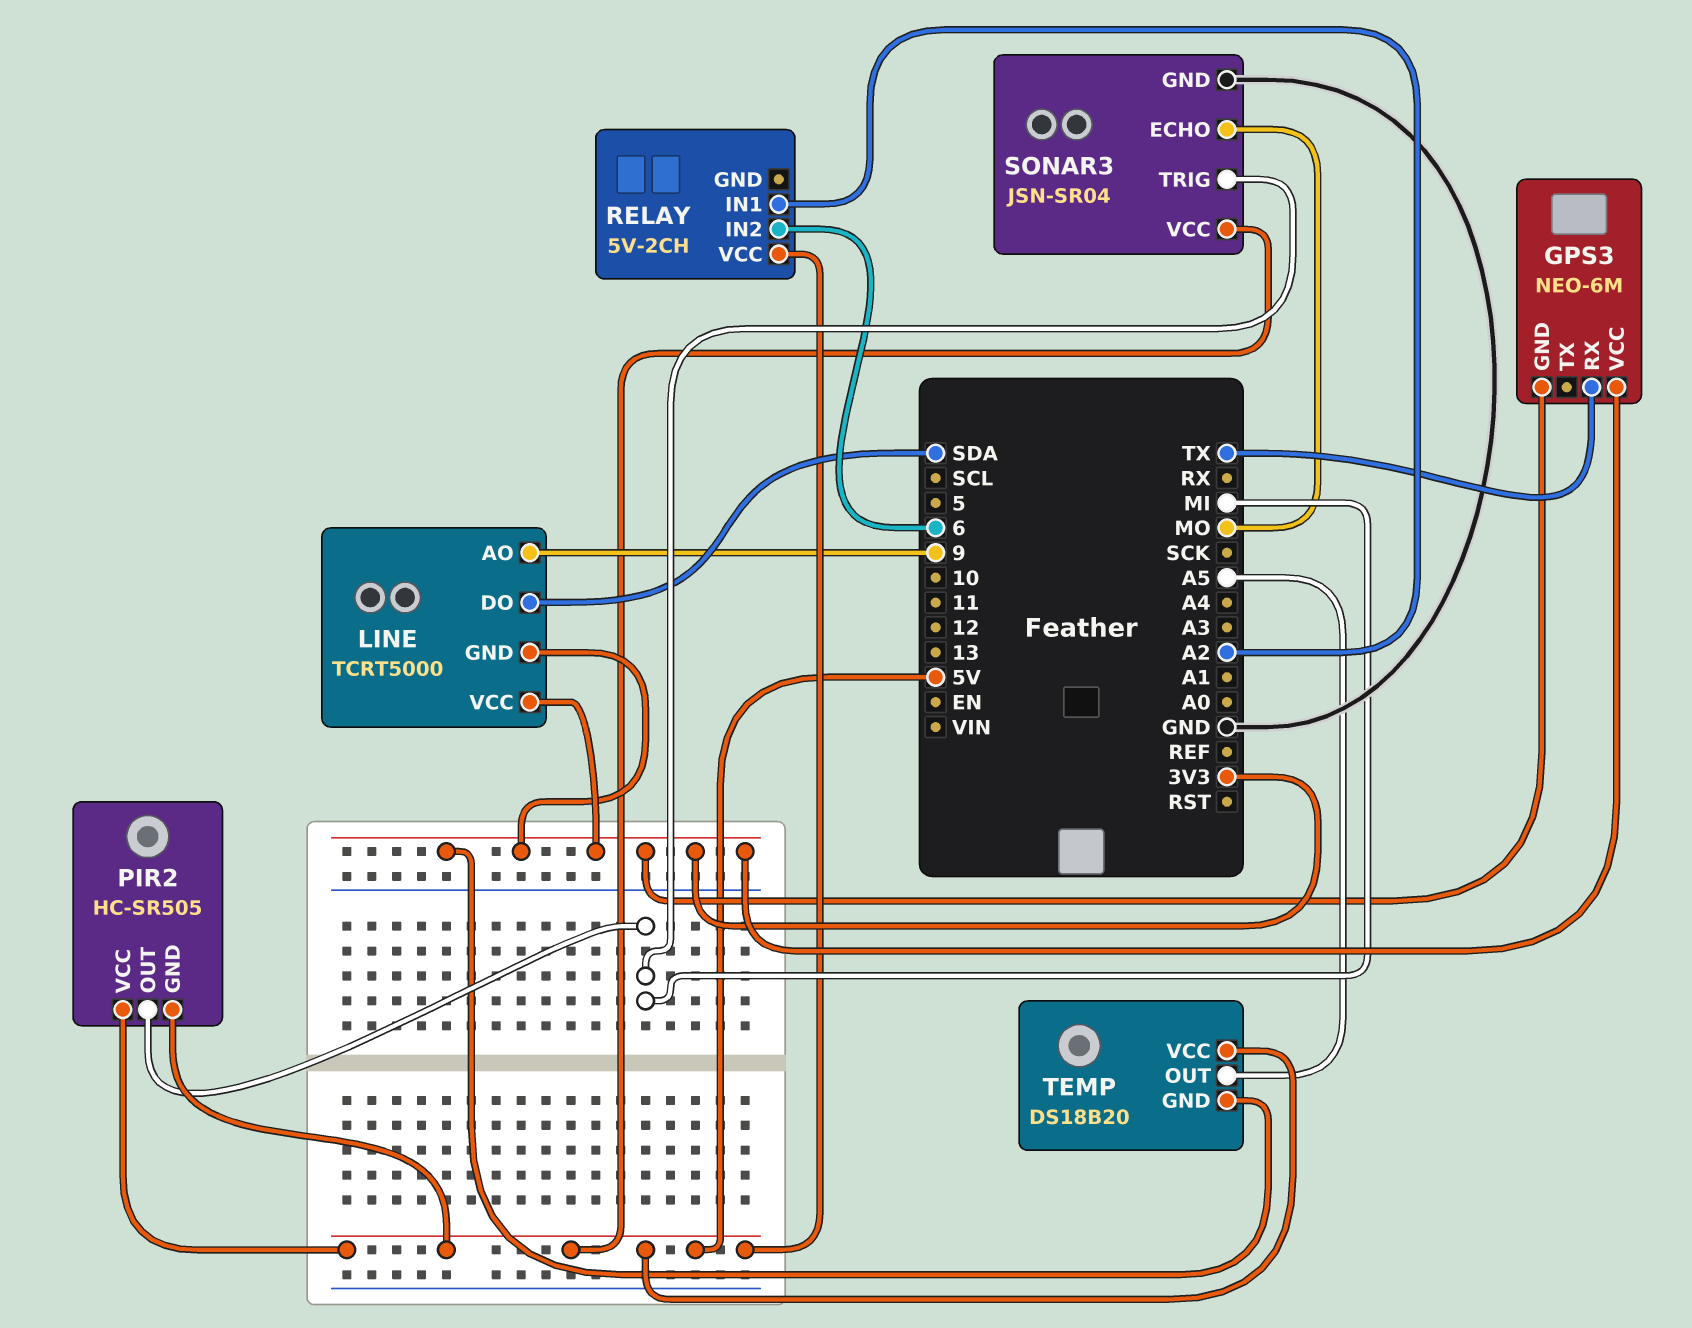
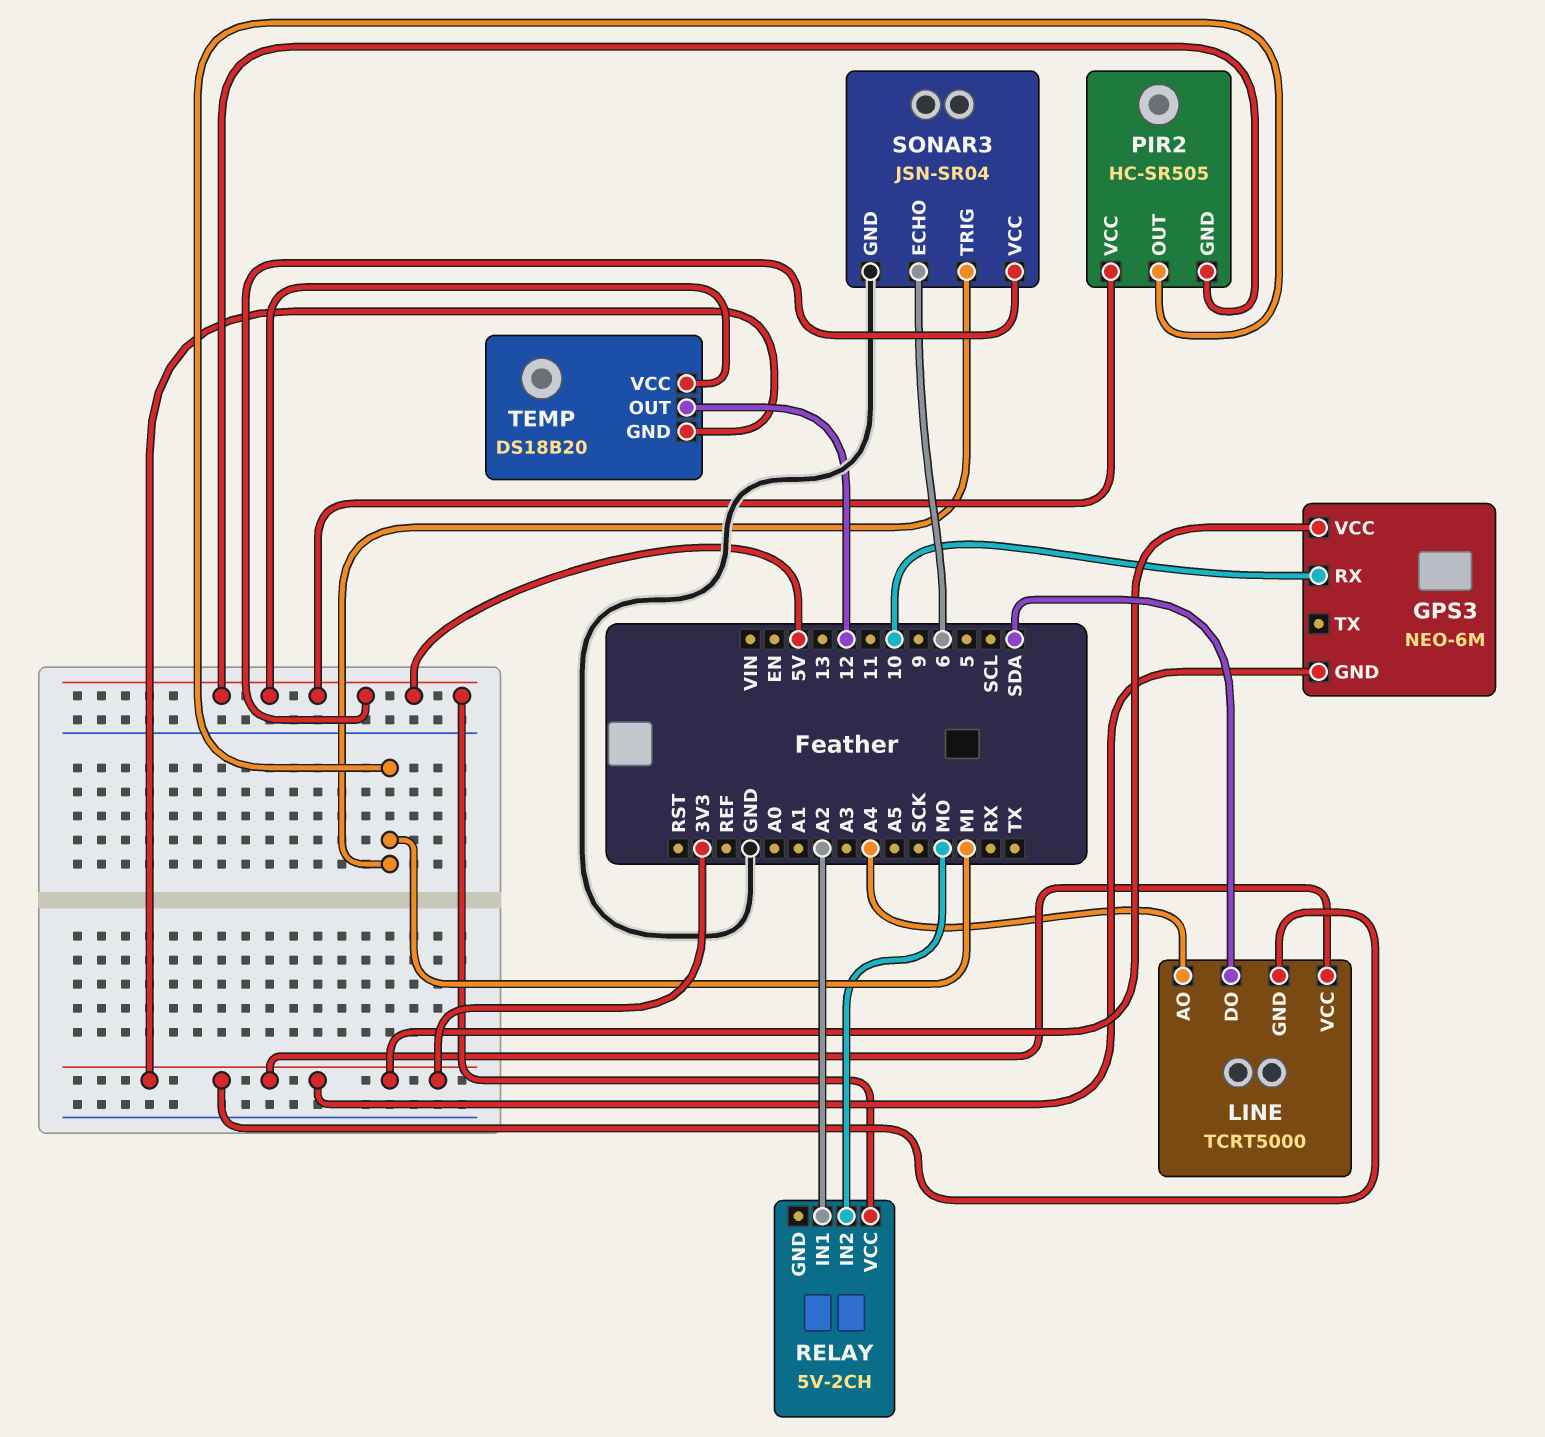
GPS3 pin RX: TX -> 10
LINE pin AO: 9 -> A4
RELAY pin IN2: 6 -> MO
SONAR3 pin ECHO: MO -> 6
TEMP pin OUT: A5 -> 12

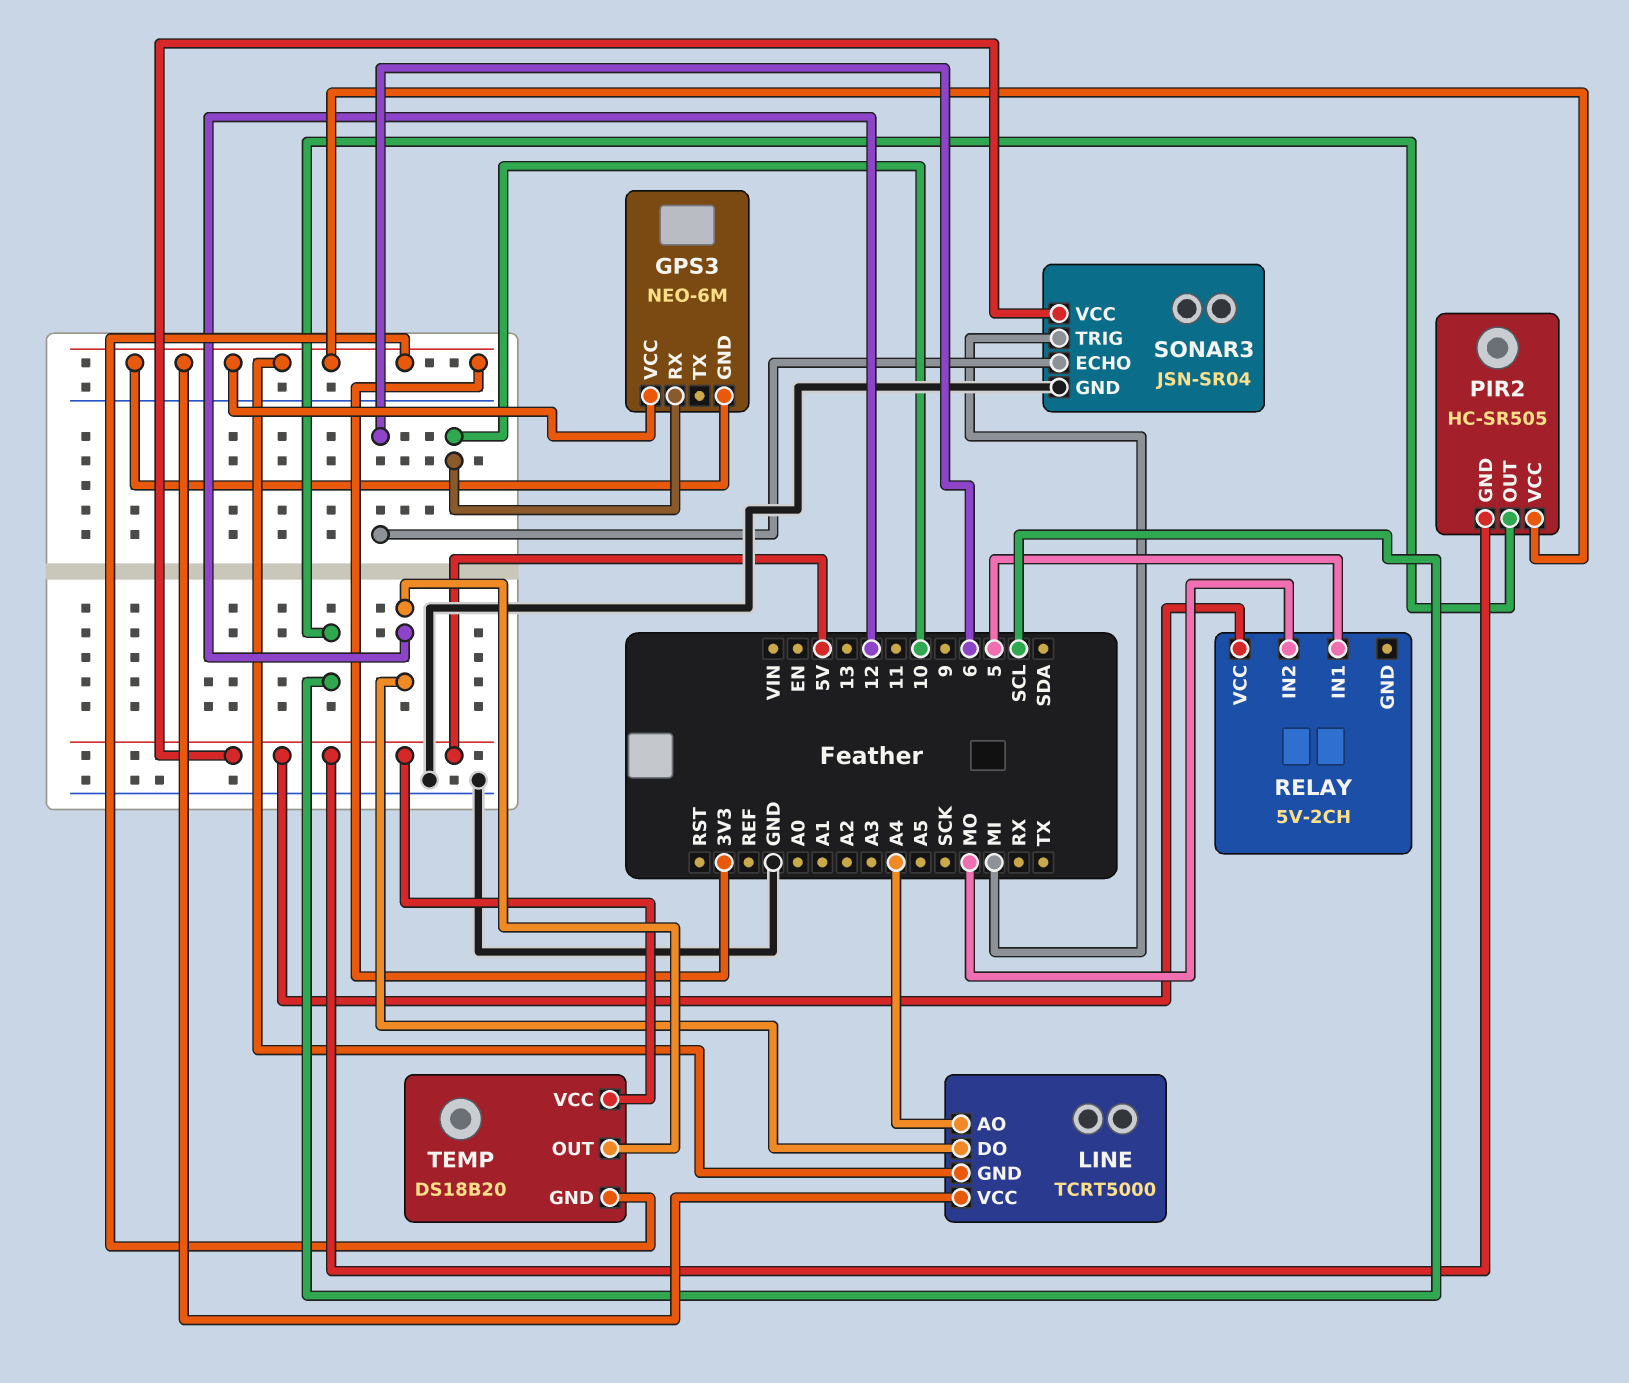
LINE pin DO: SDA -> 12
PIR2 pin OUT: MI -> SCL
PIR2 pin VCC: 5V -> 3V3
RELAY pin IN1: A2 -> 5

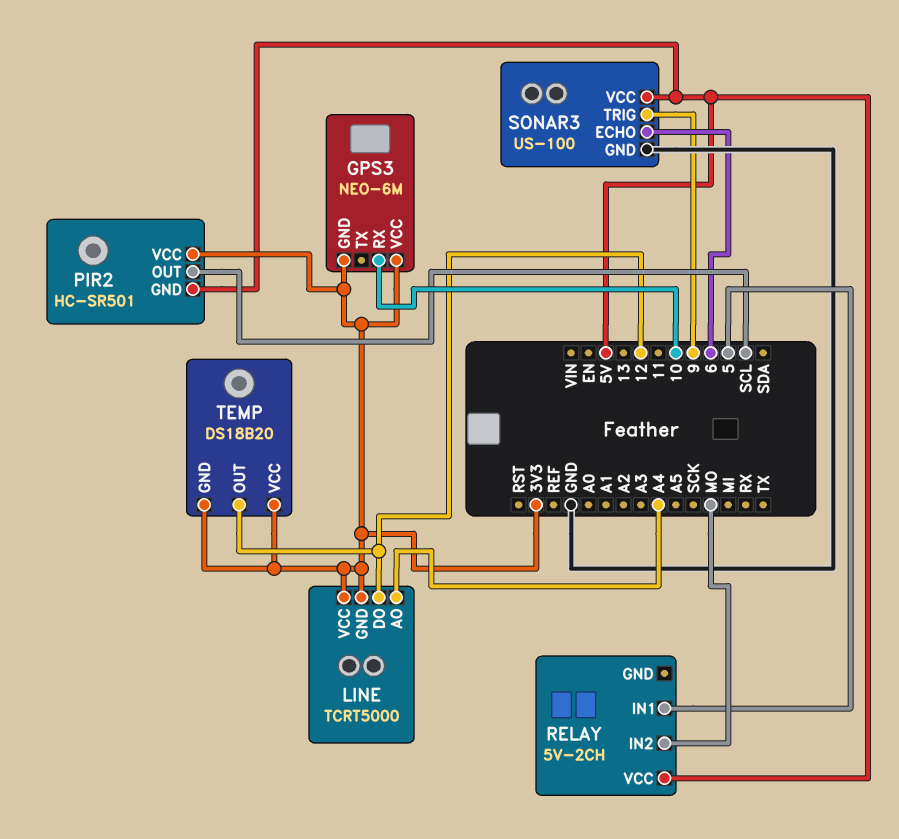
PIR2: HC-SR505 -> HC-SR501
SONAR3: JSN-SR04 -> US-100
SONAR3 pin TRIG: MI -> 9
TEMP pin VCC: 5V -> 3V3

